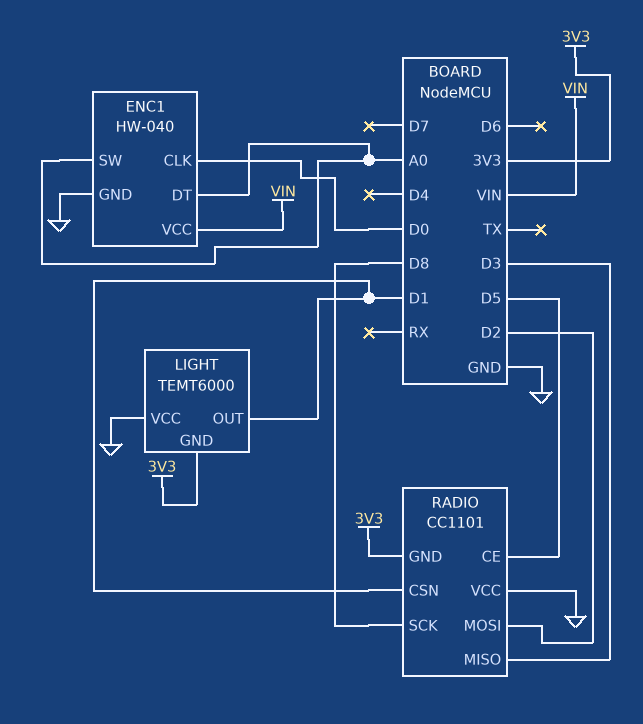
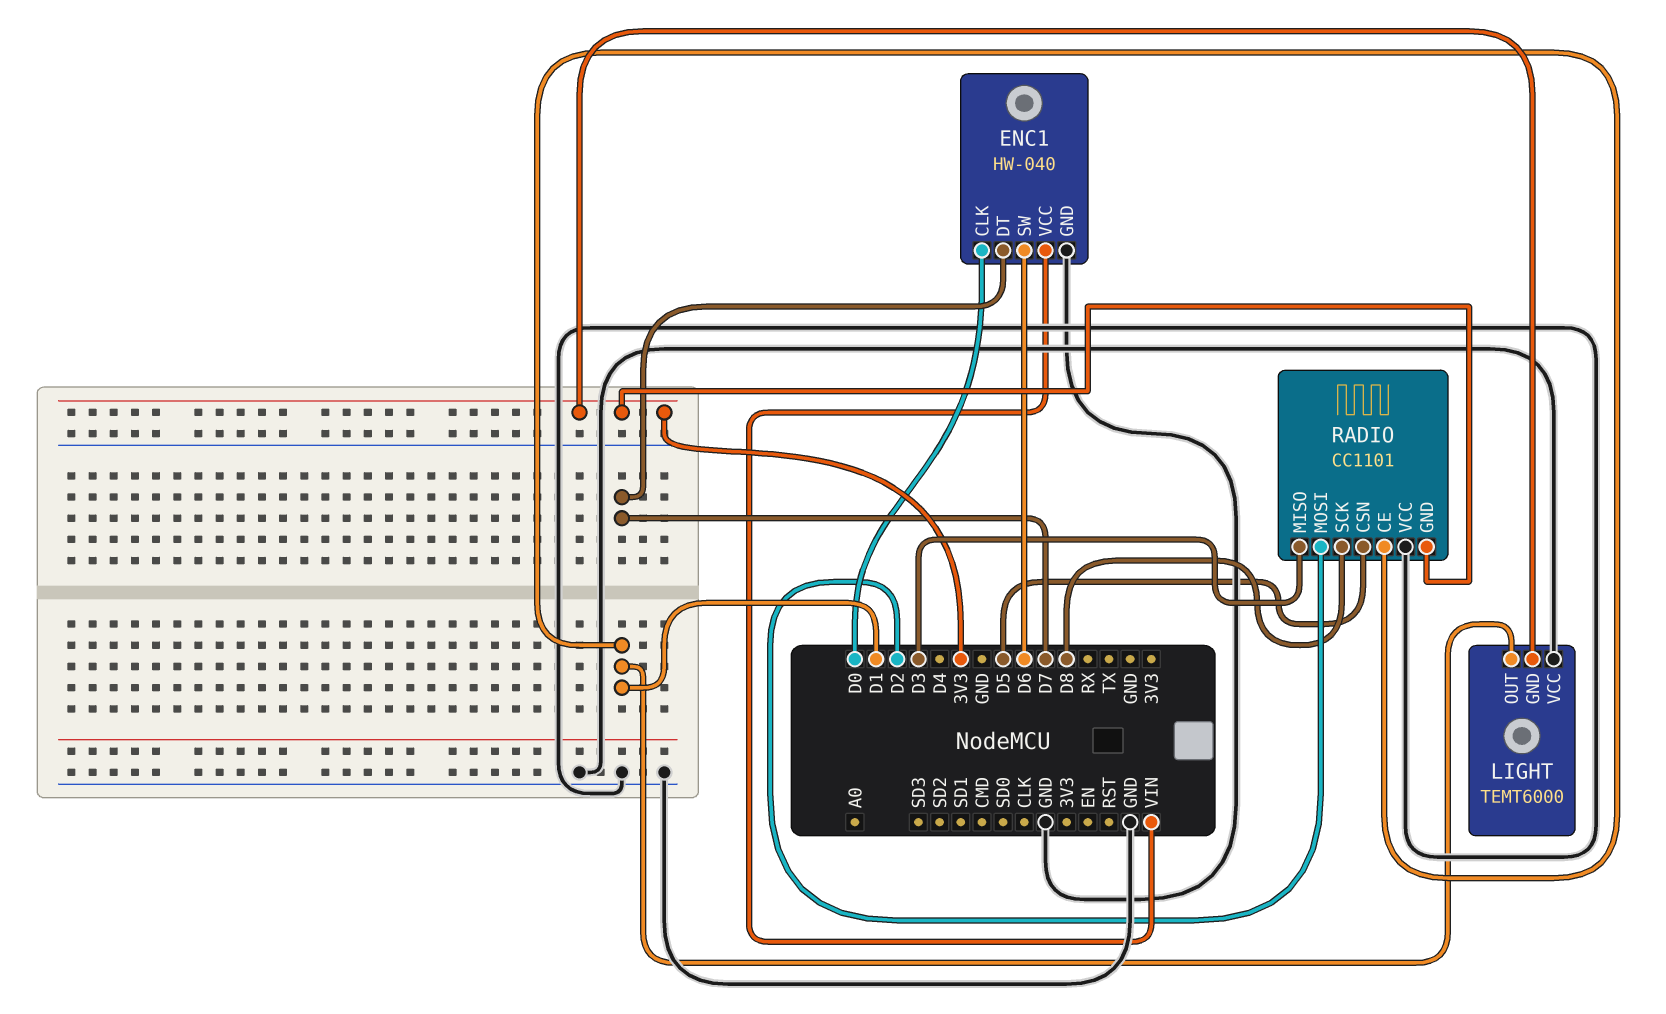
ENC1 pin DT: A0 -> D7
ENC1 pin SW: A0 -> D6
RADIO pin CE: D5 -> D1
RADIO pin CSN: D1 -> D5

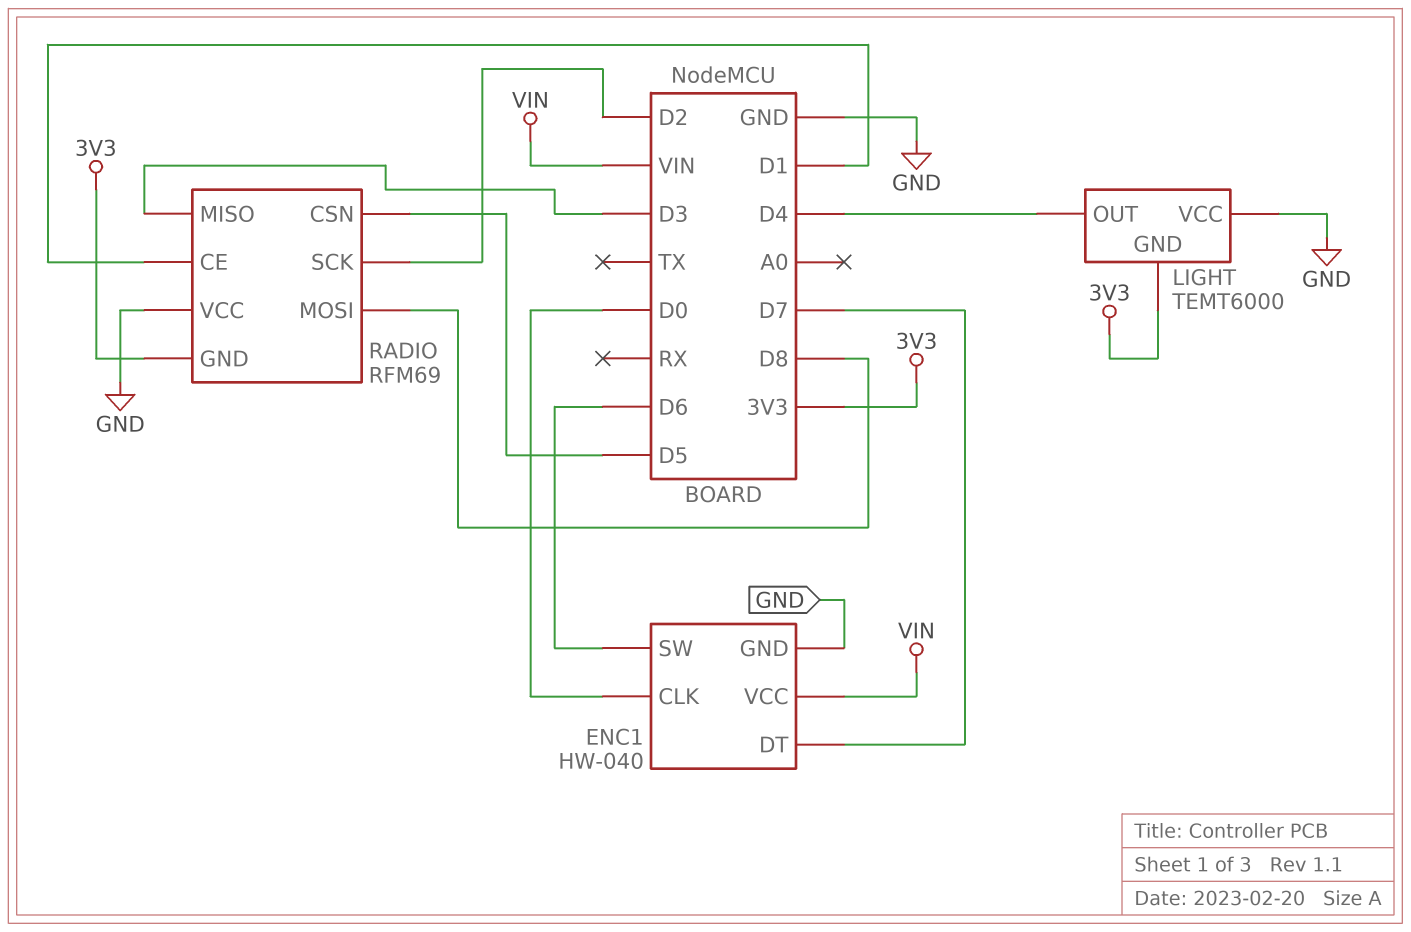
LIGHT pin OUT: D1 -> D4
RADIO: CC1101 -> RFM69
RADIO pin MOSI: D2 -> D8
RADIO pin SCK: D8 -> D2

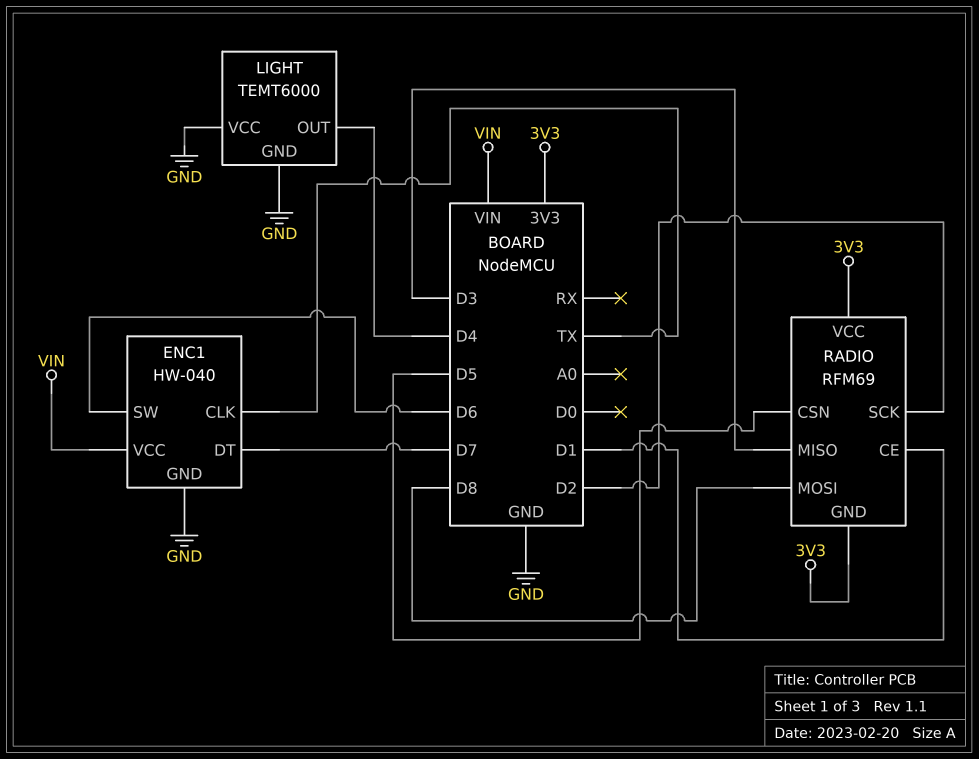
ENC1 pin CLK: D0 -> TX
LIGHT pin GND: 3V3 -> GND
RADIO pin VCC: GND -> 3V3

